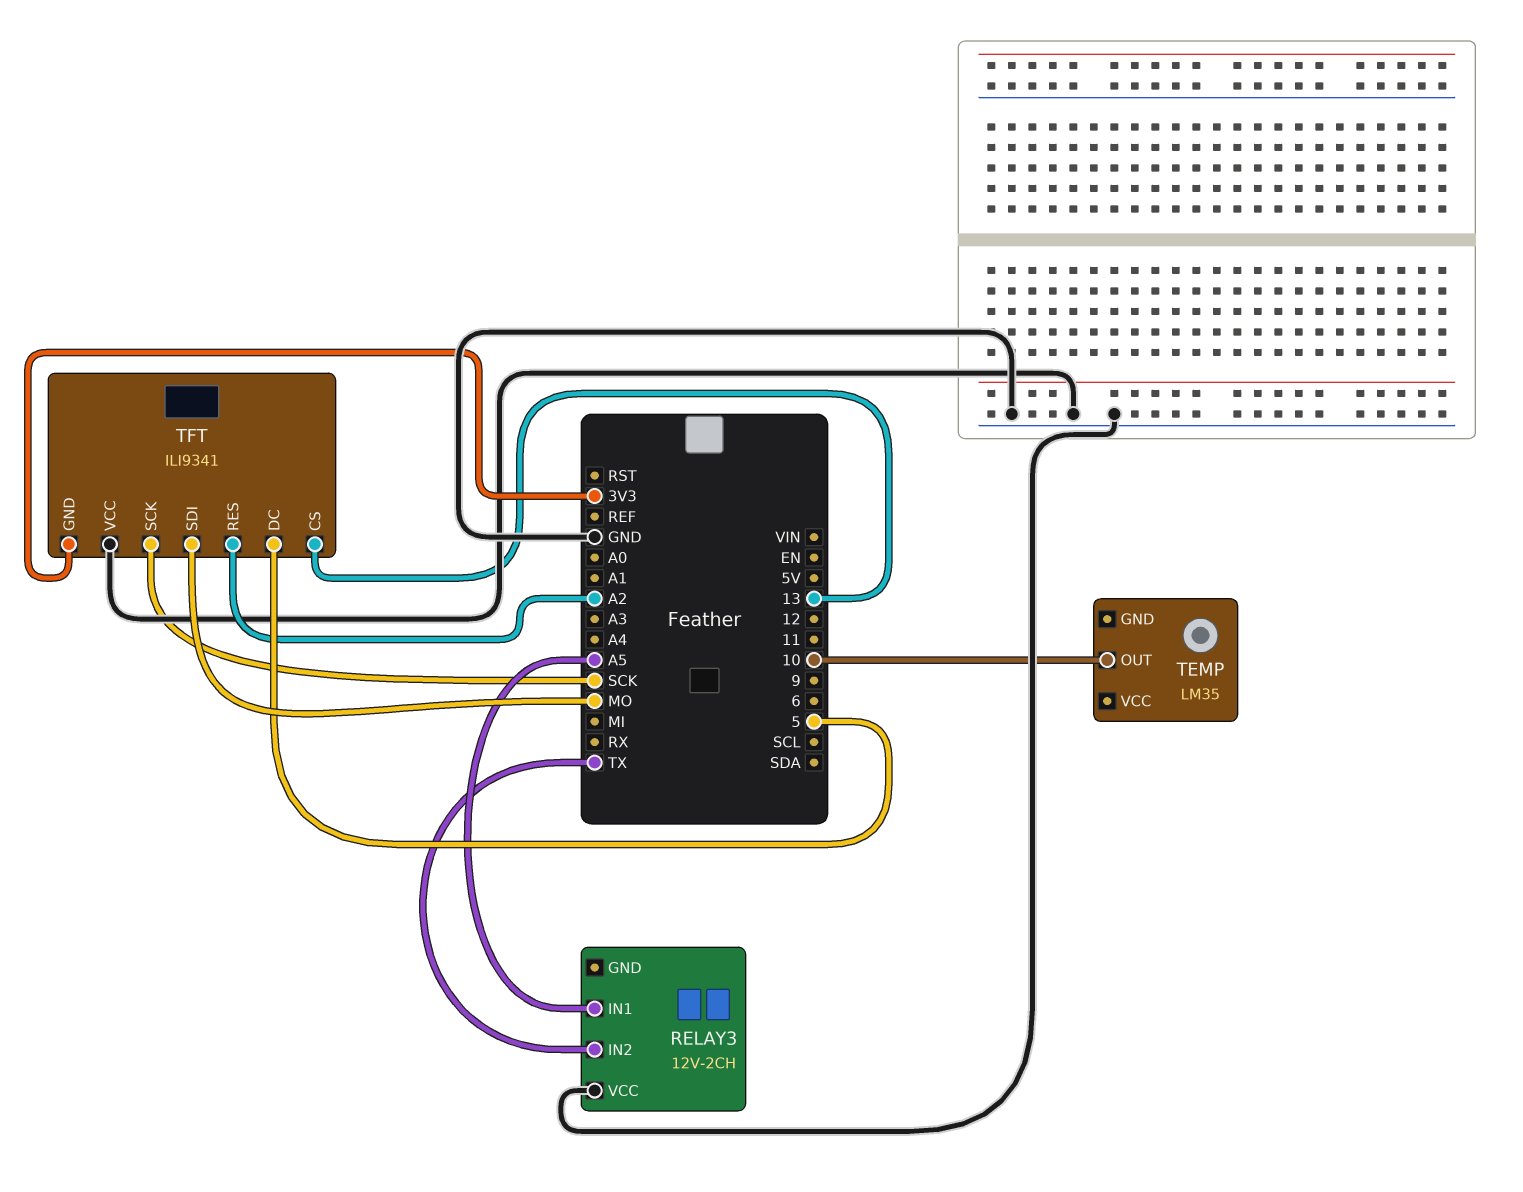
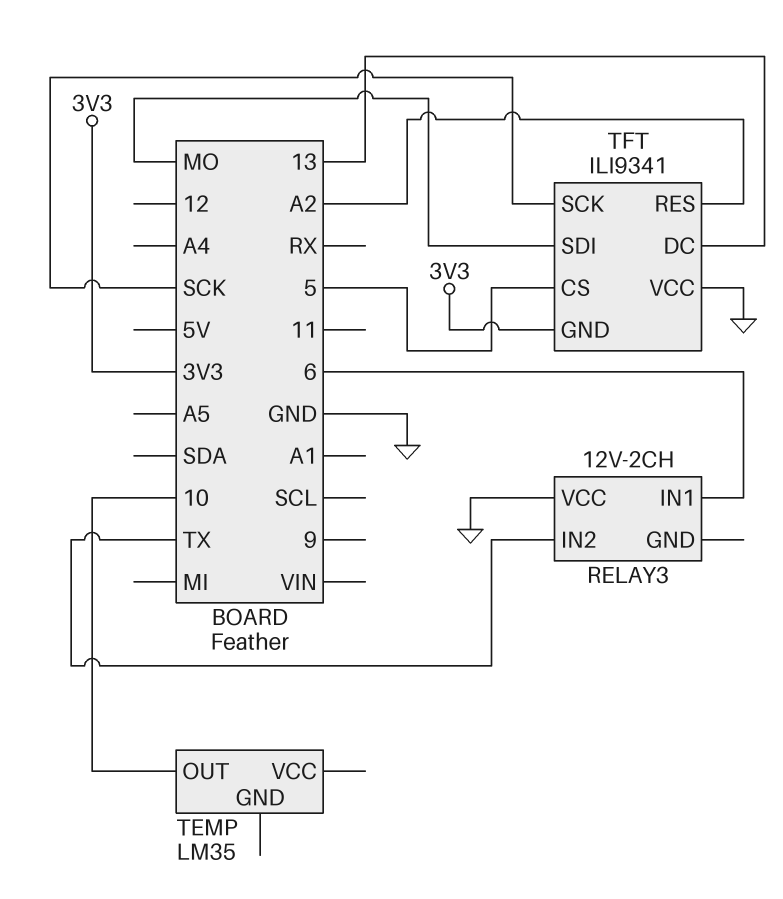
RELAY3 pin IN1: A5 -> 6
TFT pin CS: 13 -> 5
TFT pin DC: 5 -> 13

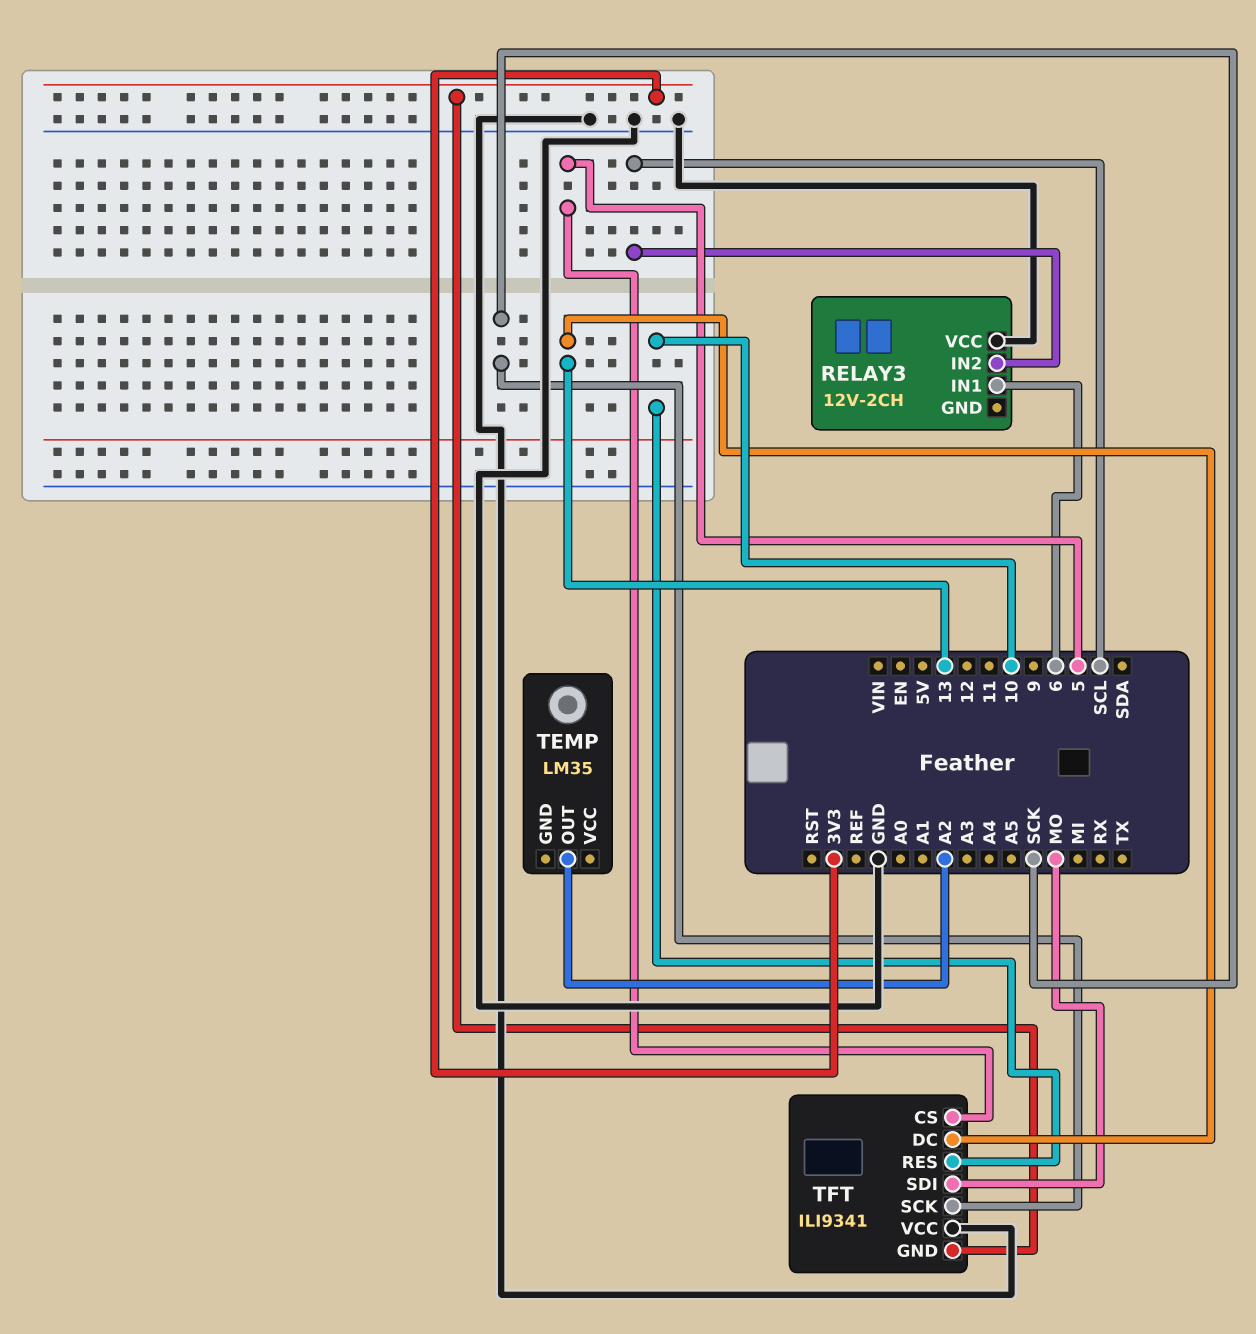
RELAY3 pin IN2: TX -> SCL
TEMP pin OUT: 10 -> A2
TFT pin RES: A2 -> 10

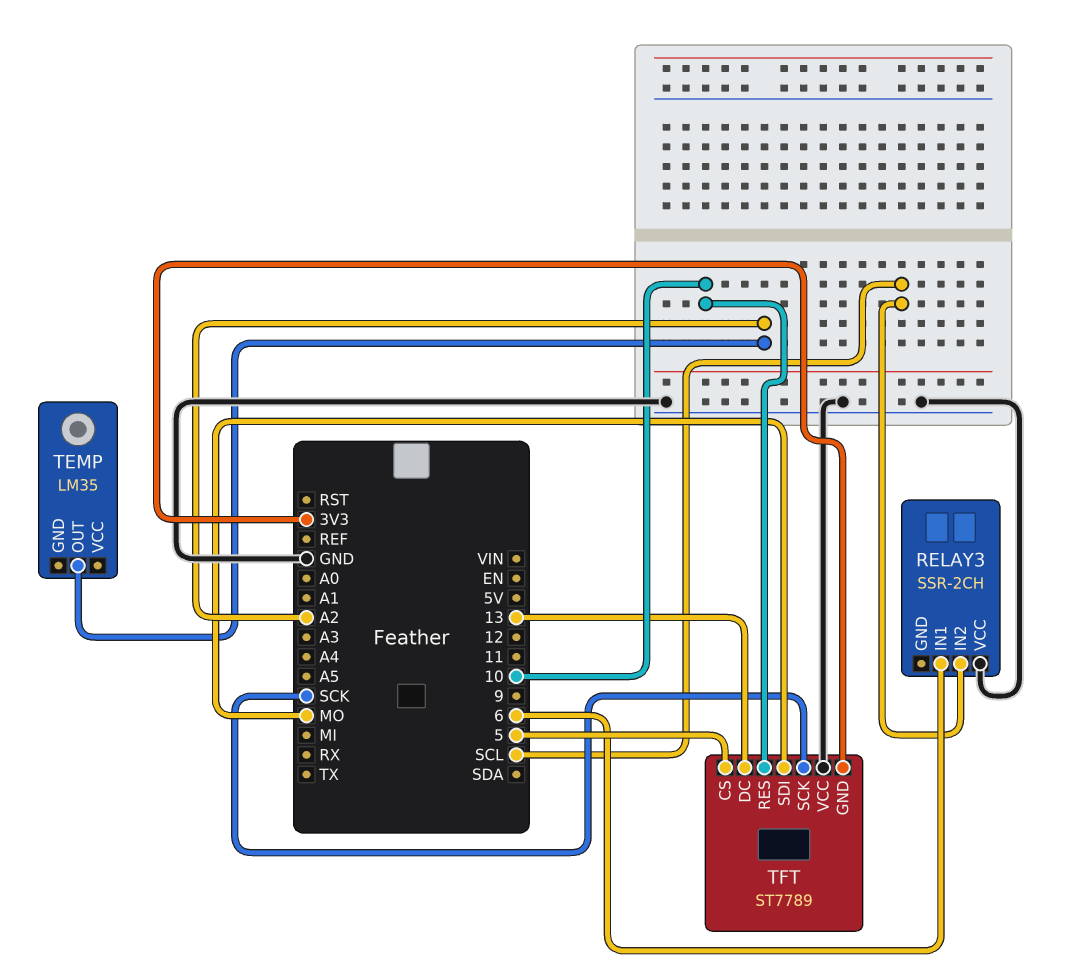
RELAY3: 12V-2CH -> SSR-2CH
TFT: ILI9341 -> ST7789

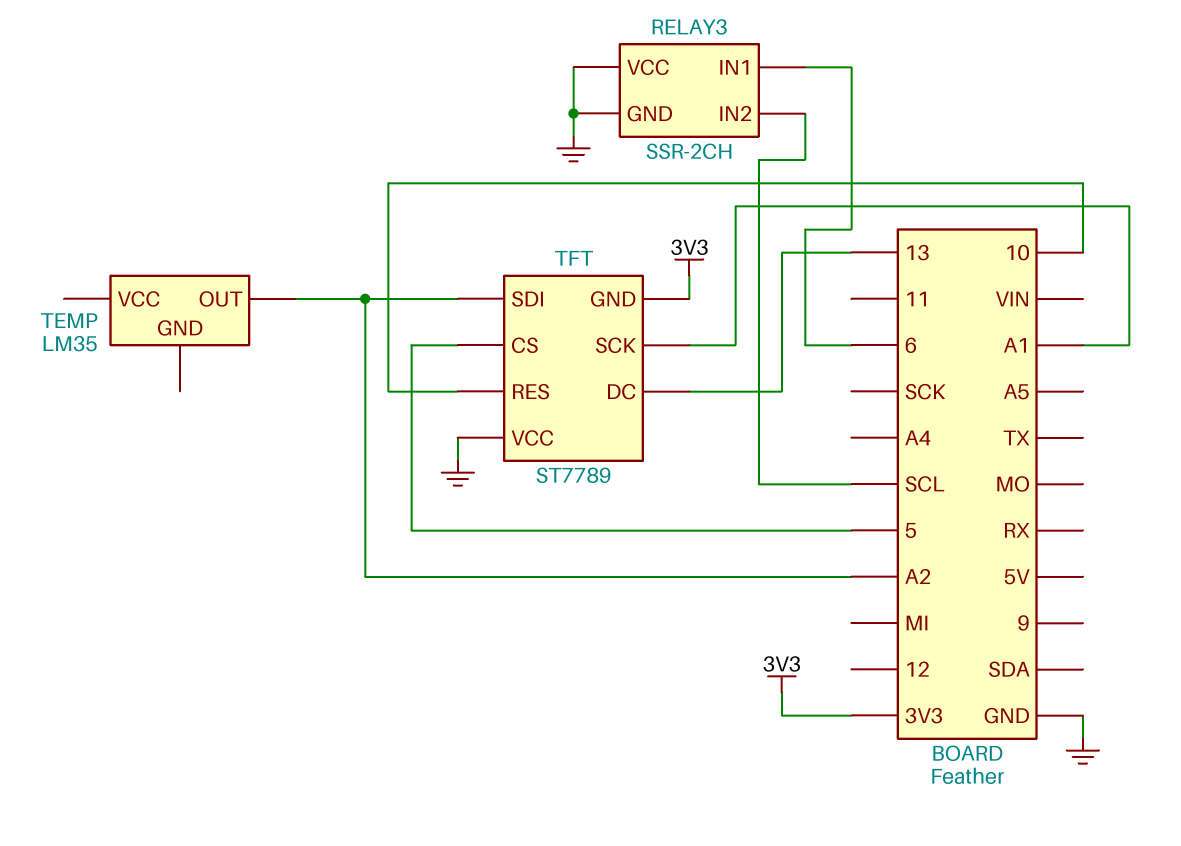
RELAY3 pin GND: none -> GND
TFT pin SCK: SCK -> A1
TFT pin SDI: MO -> A2

